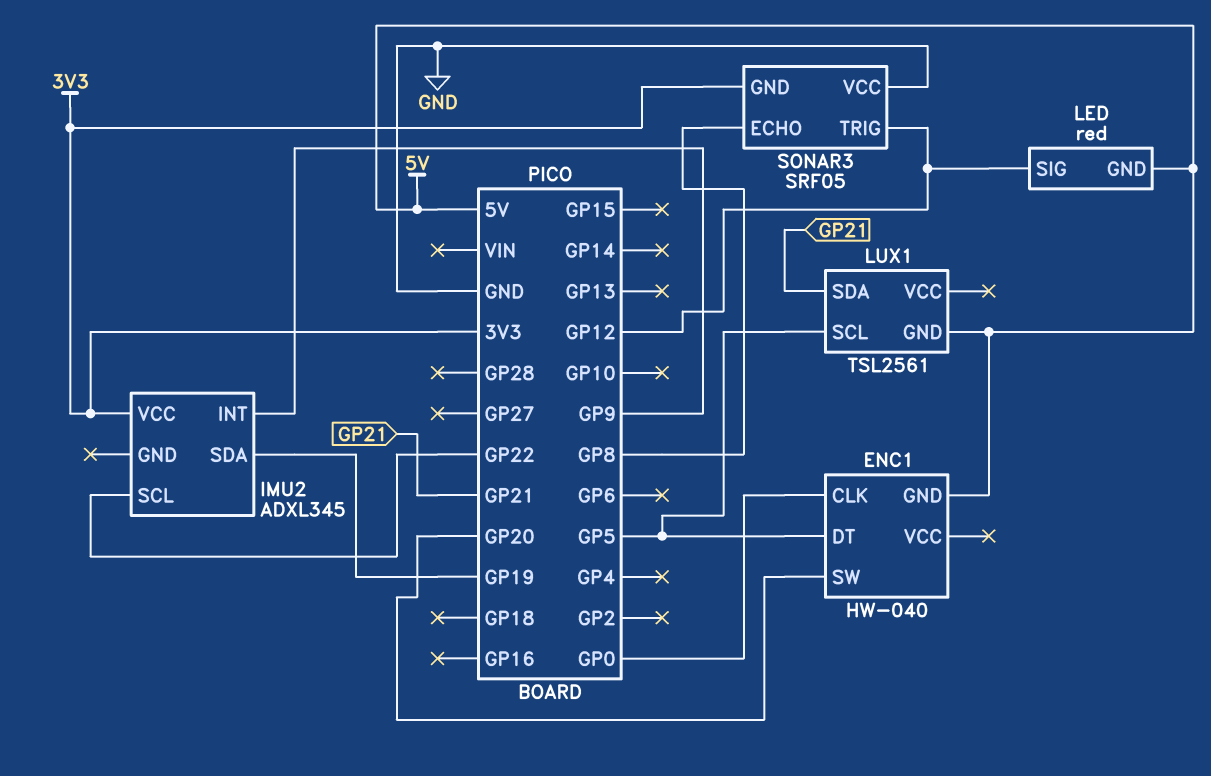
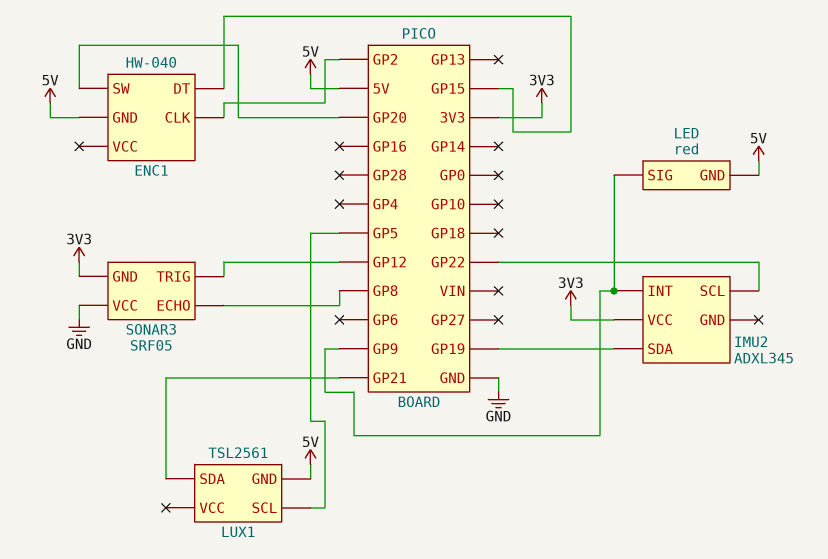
ENC1 pin CLK: GP0 -> GP2
ENC1 pin DT: GP5 -> GP15
LED pin SIG: GP12 -> GP9

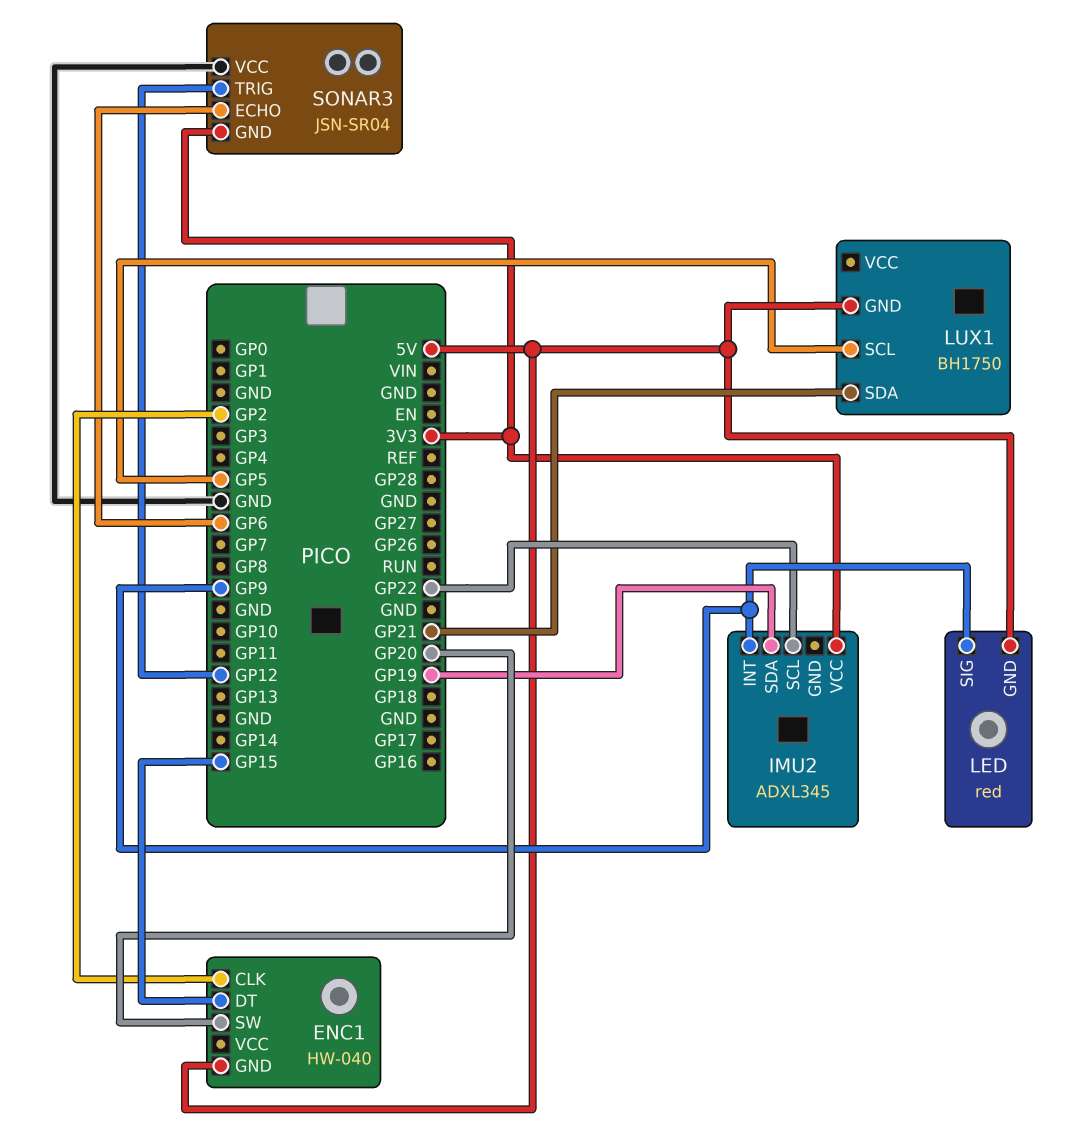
LUX1: TSL2561 -> BH1750
SONAR3: SRF05 -> JSN-SR04
SONAR3 pin ECHO: GP8 -> GP6

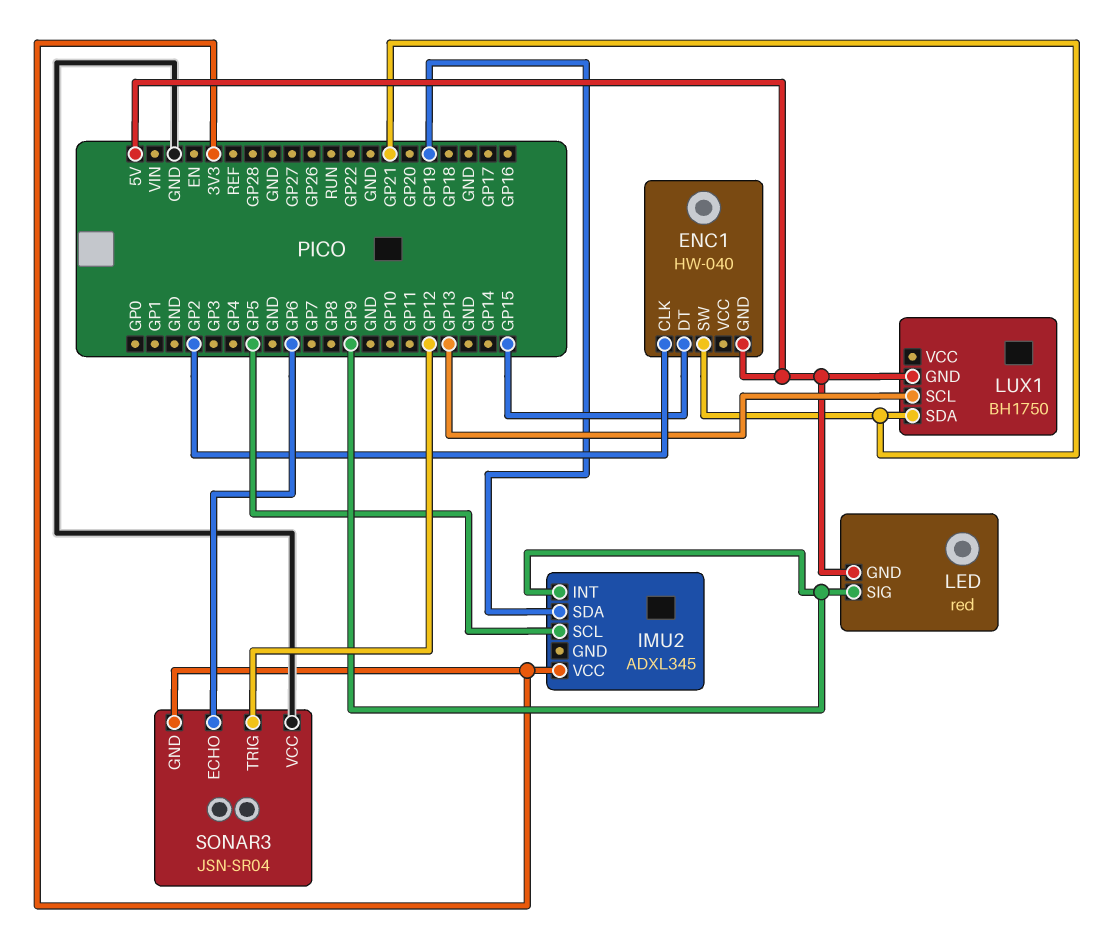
ENC1 pin SW: GP20 -> GP21
IMU2 pin SCL: GP22 -> GP5
LUX1 pin SCL: GP5 -> GP13

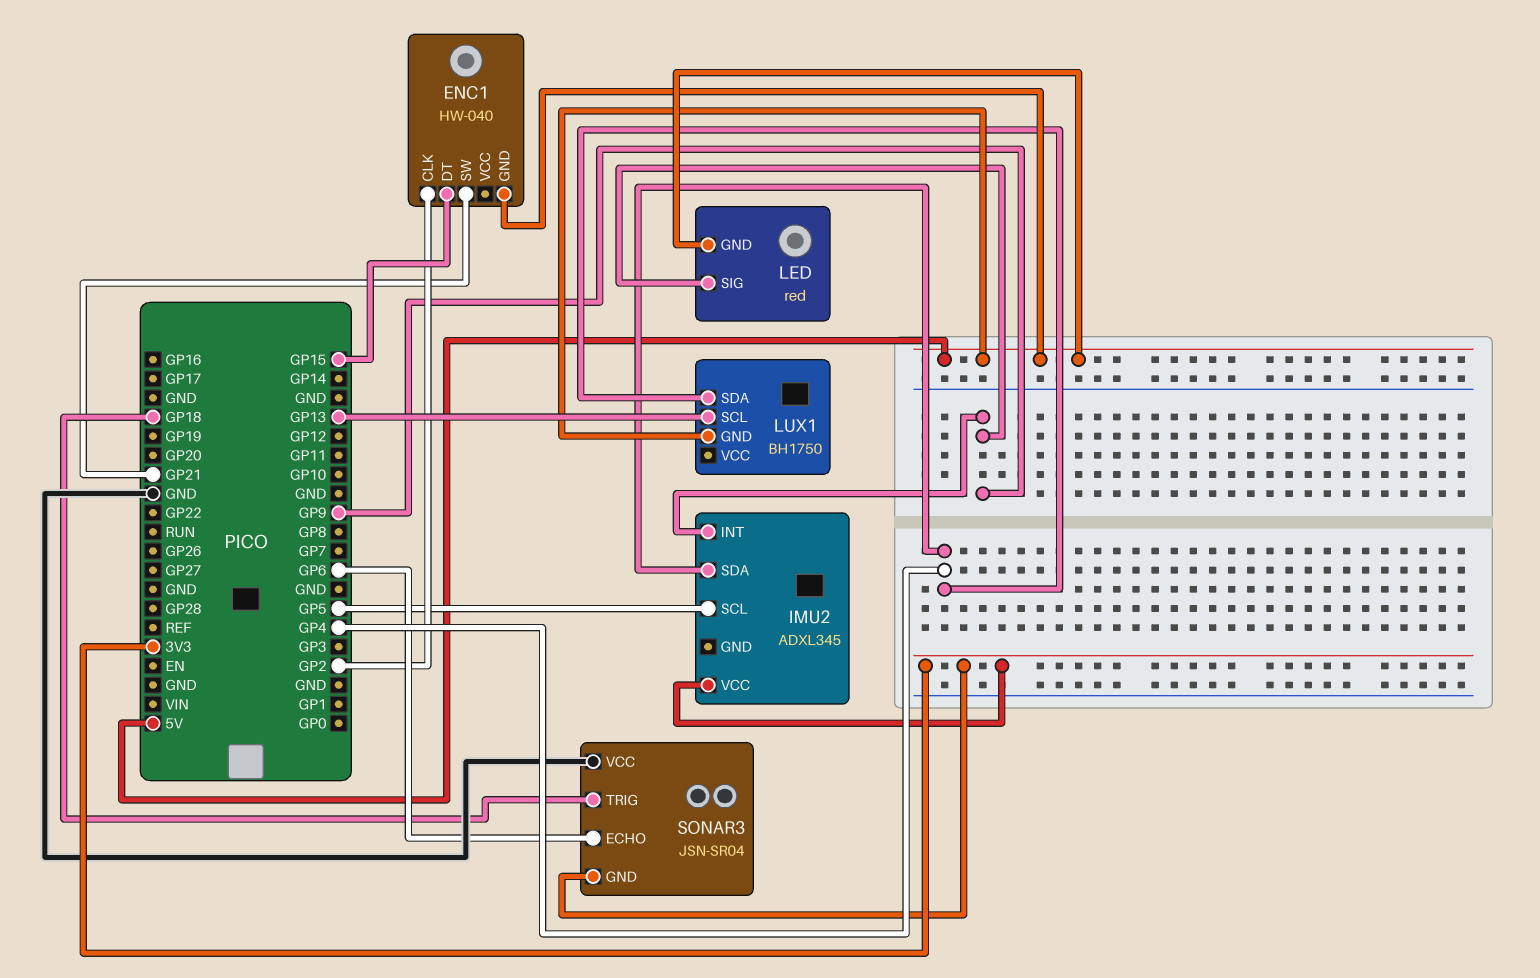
IMU2 pin SDA: GP19 -> GP4
LUX1 pin SDA: GP21 -> GP4
SONAR3 pin TRIG: GP12 -> GP18

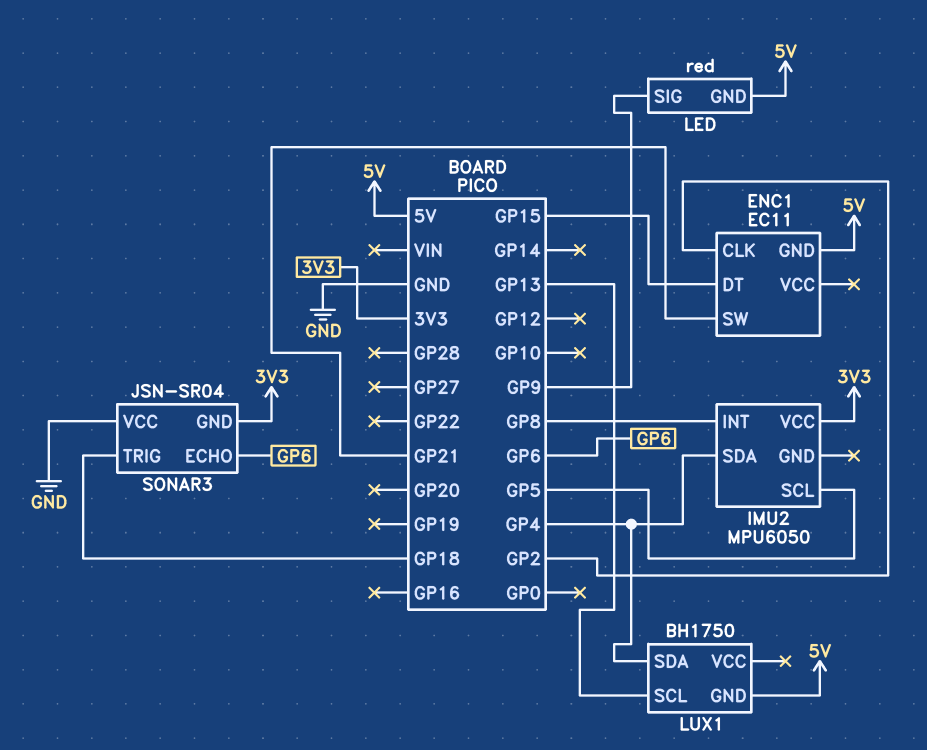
ENC1: HW-040 -> EC11
IMU2: ADXL345 -> MPU6050
IMU2 pin INT: GP9 -> GP8

